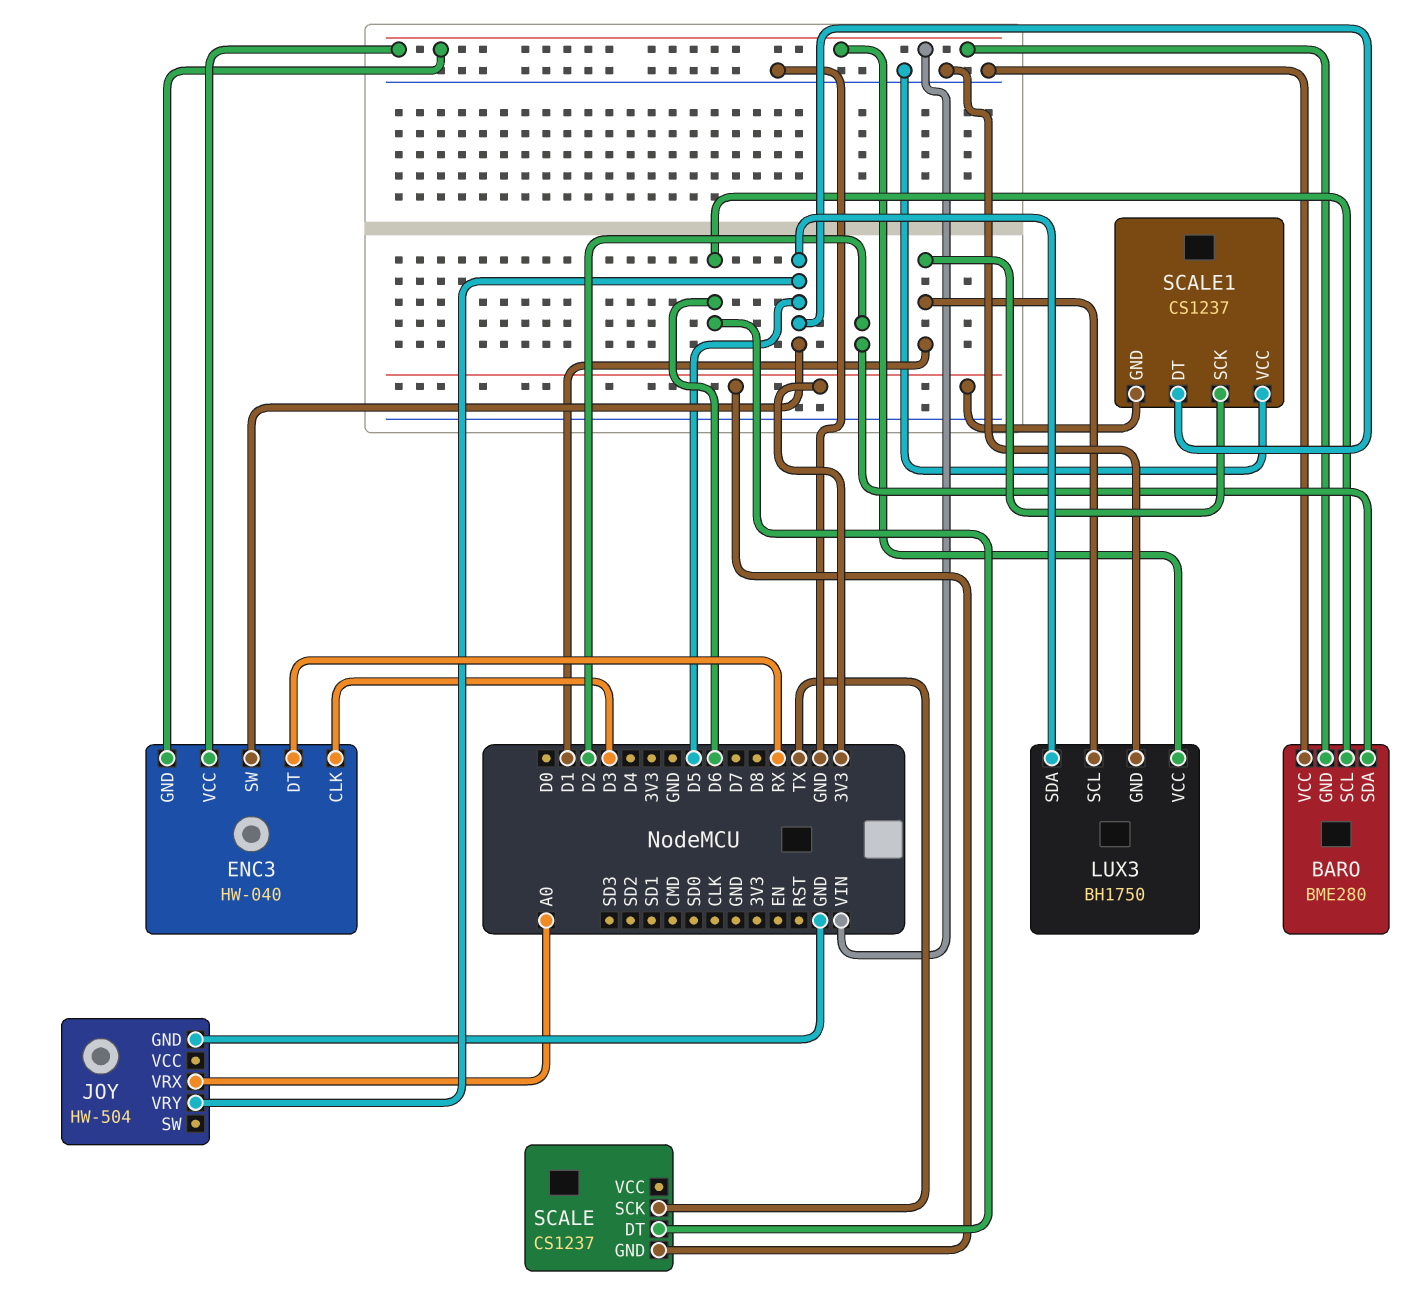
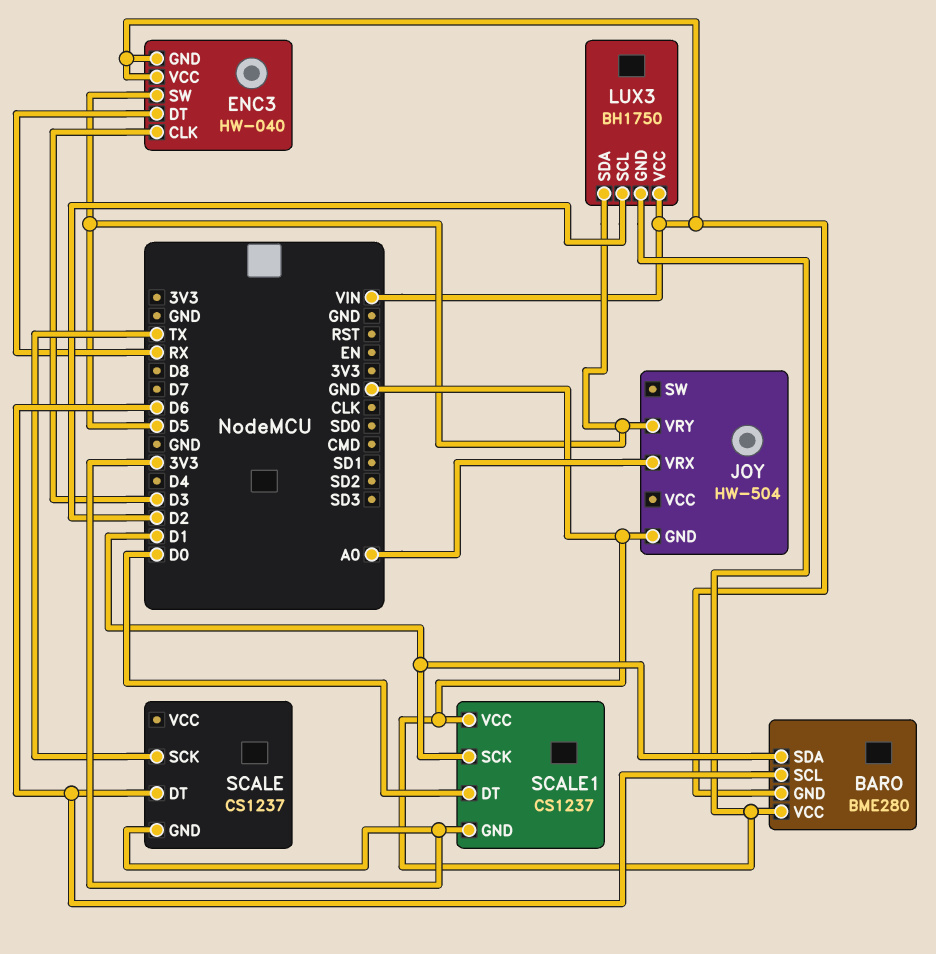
BARO pin SDA: D2 -> D1
LUX3 pin SCL: D1 -> D2
SCALE1 pin DT: D5 -> D0

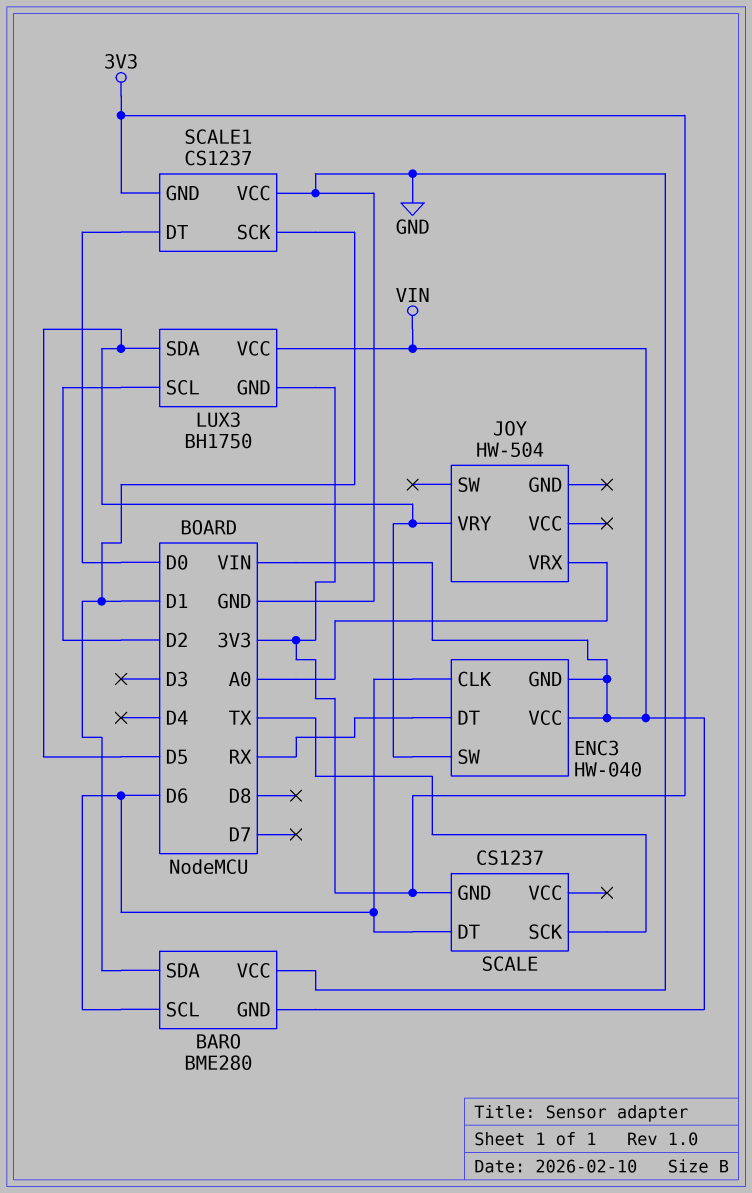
ENC3 pin CLK: D3 -> D6
JOY pin GND: GND -> none
LUX3 pin GND: GND -> 3V3

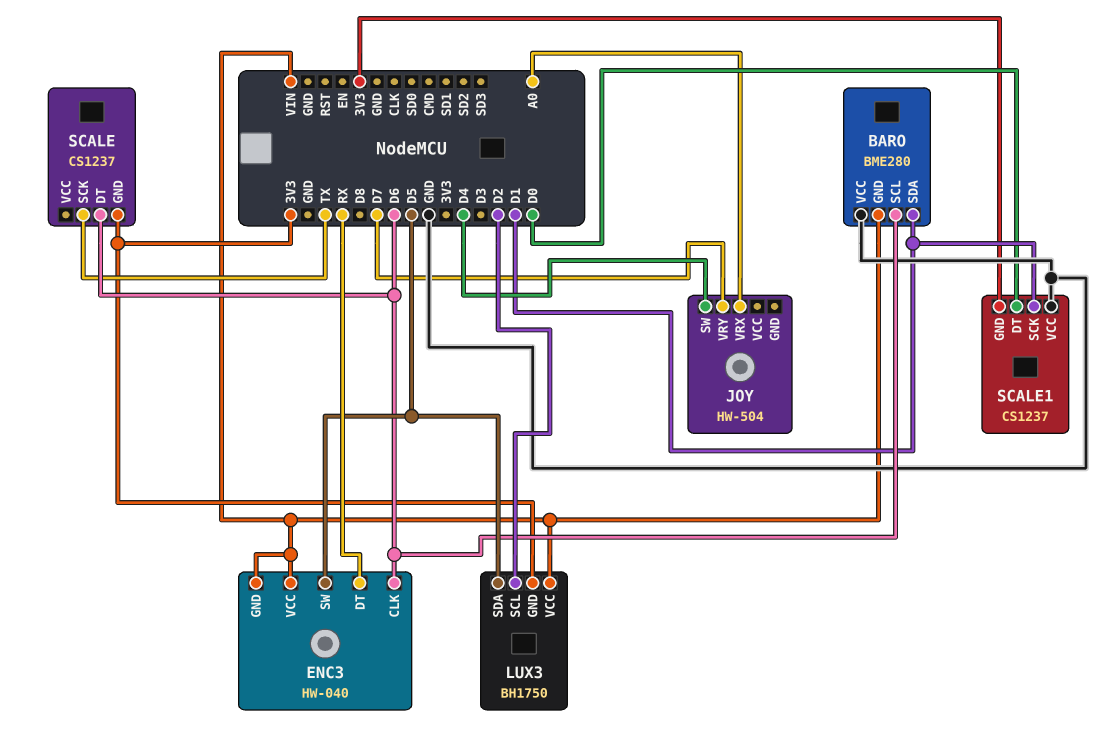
JOY pin SW: none -> D4
JOY pin VRY: D5 -> D7

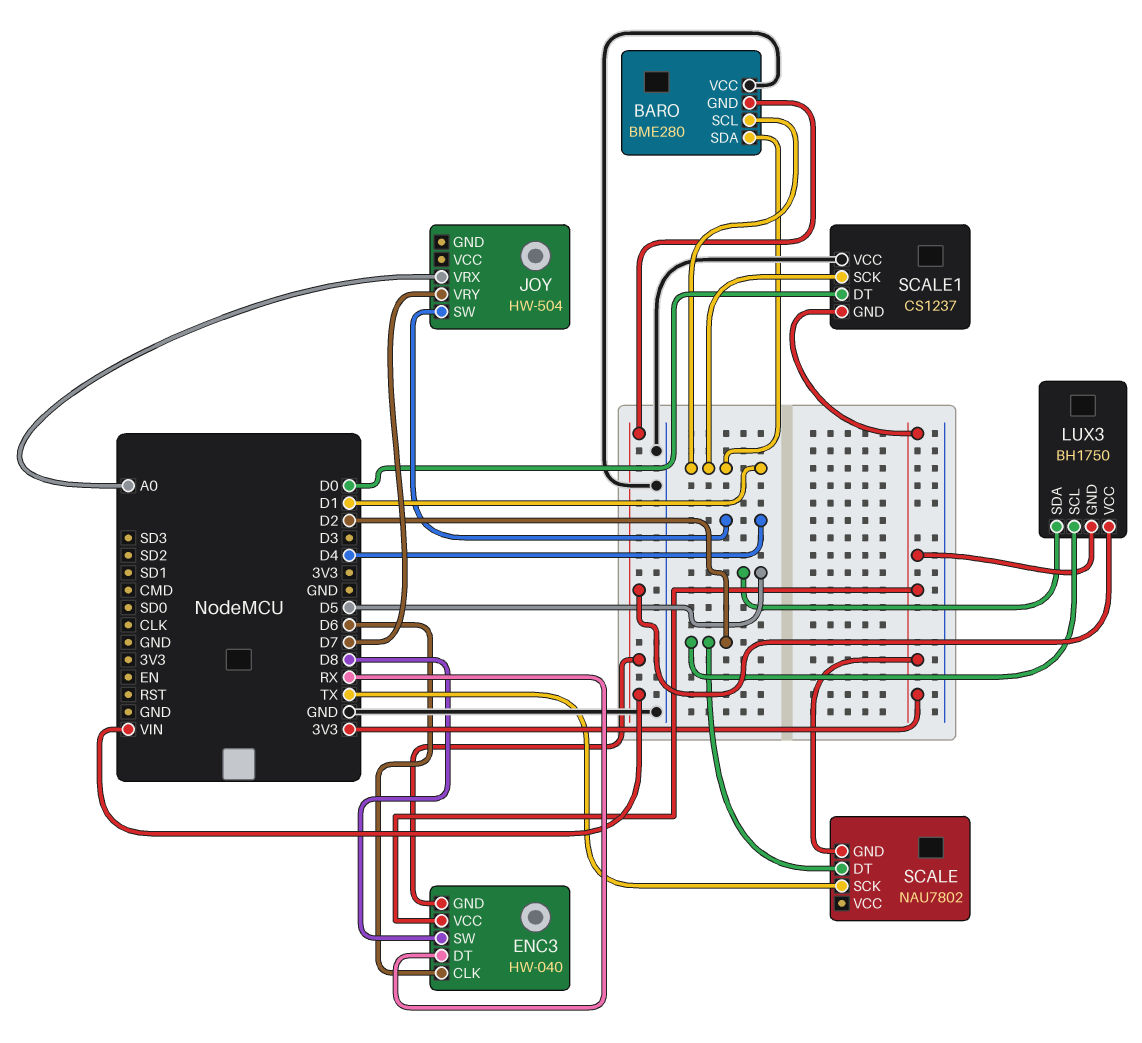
BARO pin SCL: D6 -> D1
ENC3 pin SW: D5 -> D8
ENC3 pin VCC: VIN -> 3V3
SCALE: CS1237 -> NAU7802
SCALE pin DT: D6 -> D2

